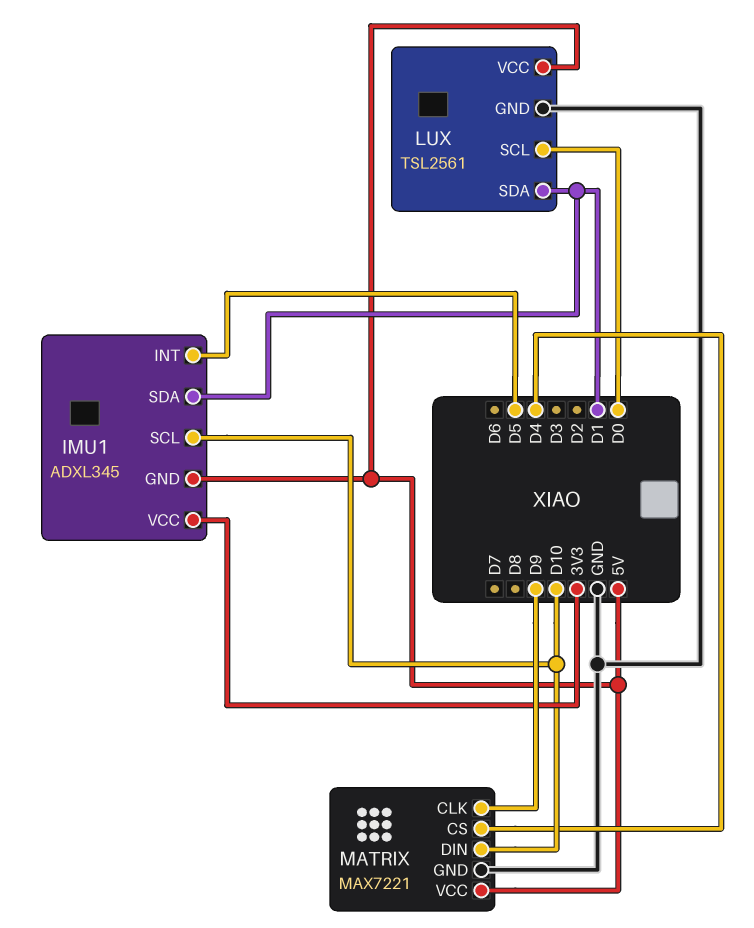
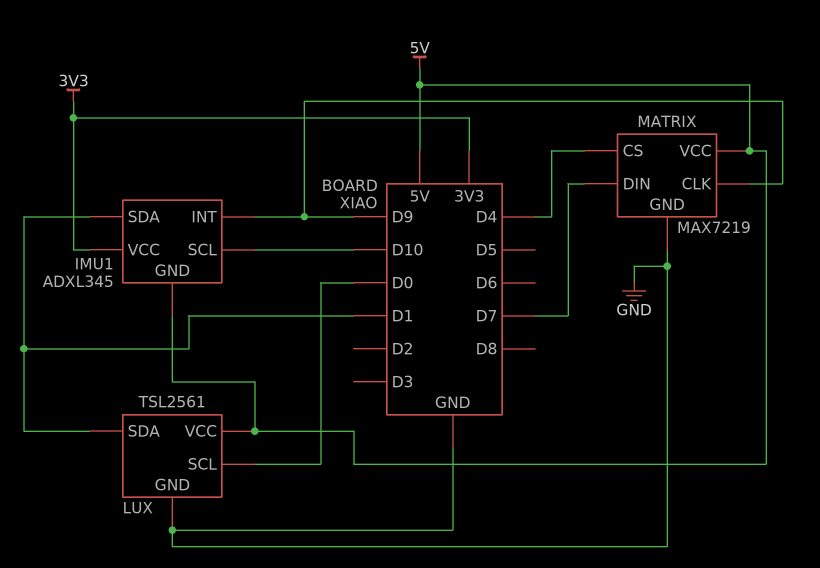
IMU1 pin INT: D5 -> D9
MATRIX: MAX7221 -> MAX7219
MATRIX pin DIN: D10 -> D7

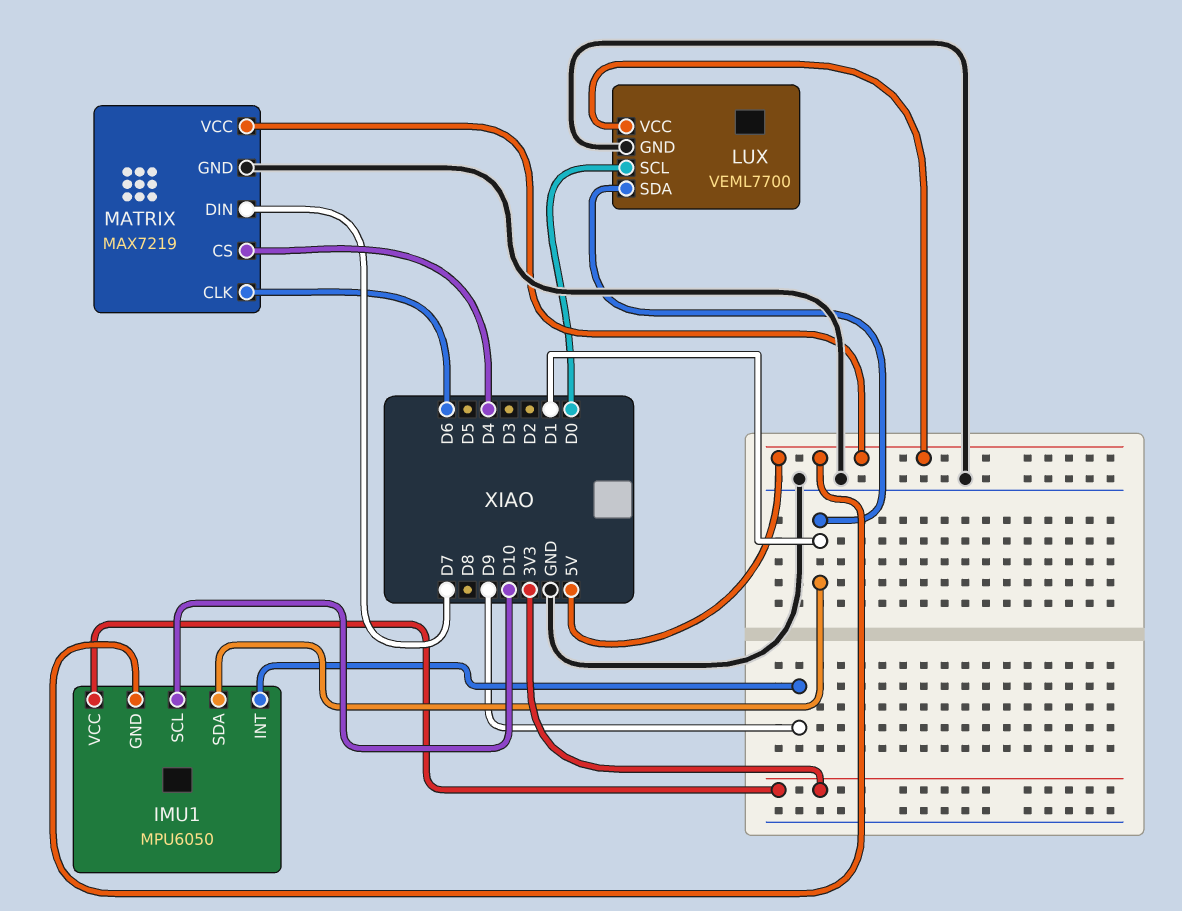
IMU1: ADXL345 -> MPU6050
LUX: TSL2561 -> VEML7700
MATRIX pin CLK: D9 -> D6

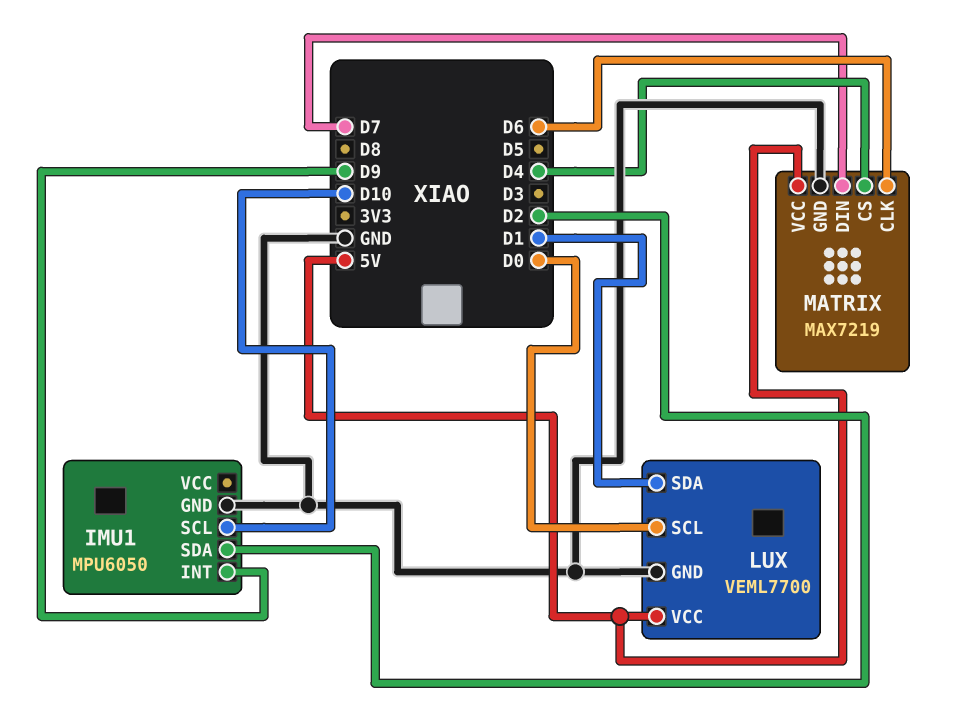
IMU1 pin GND: 5V -> GND
IMU1 pin SDA: D1 -> D2
IMU1 pin VCC: 3V3 -> none

